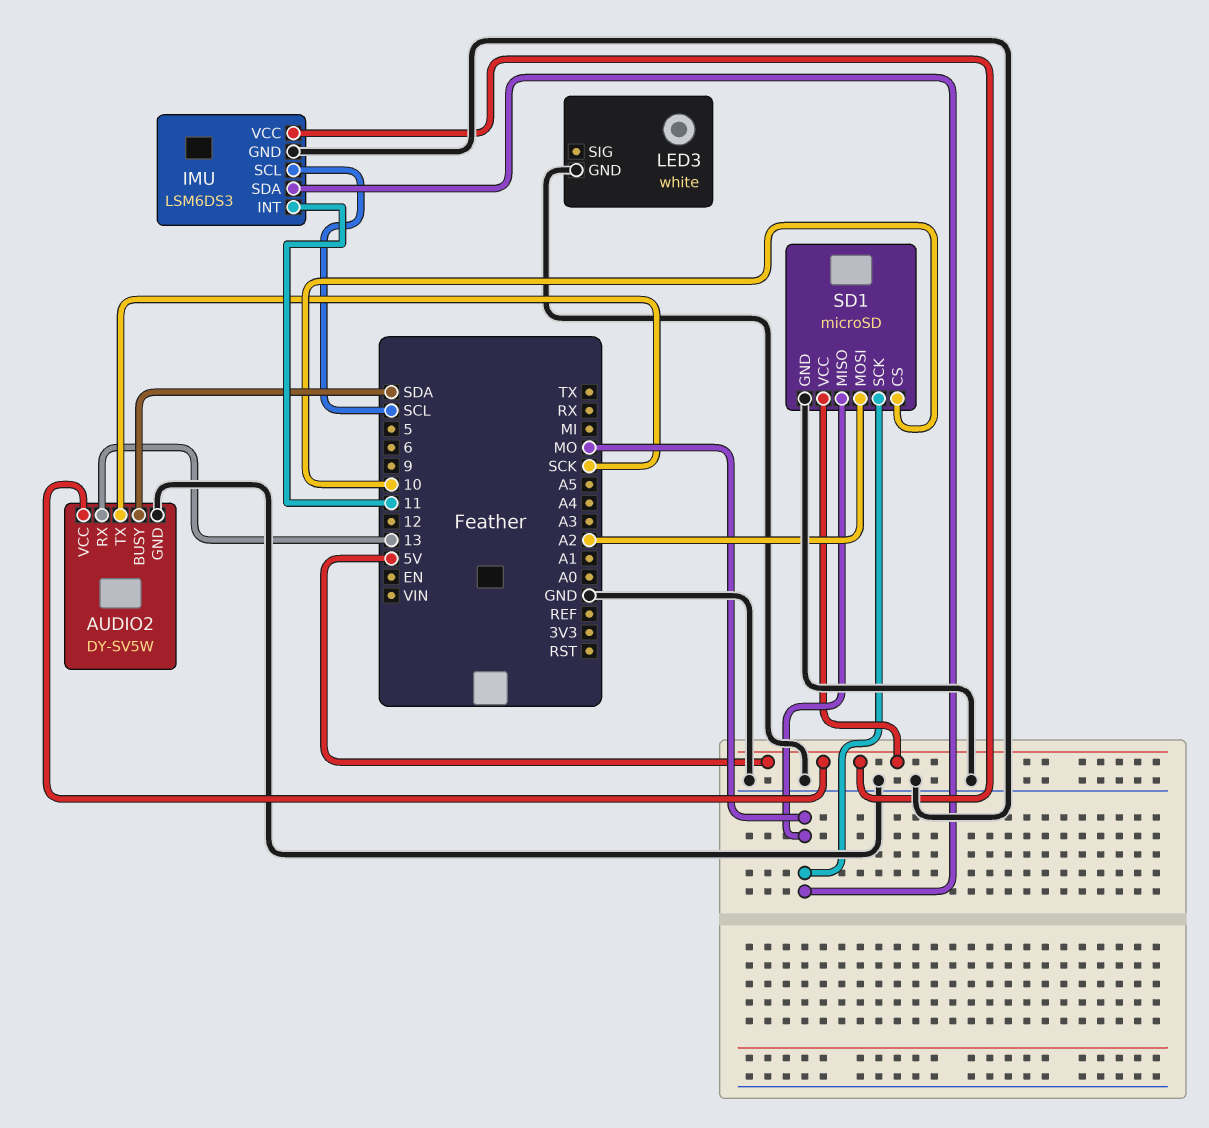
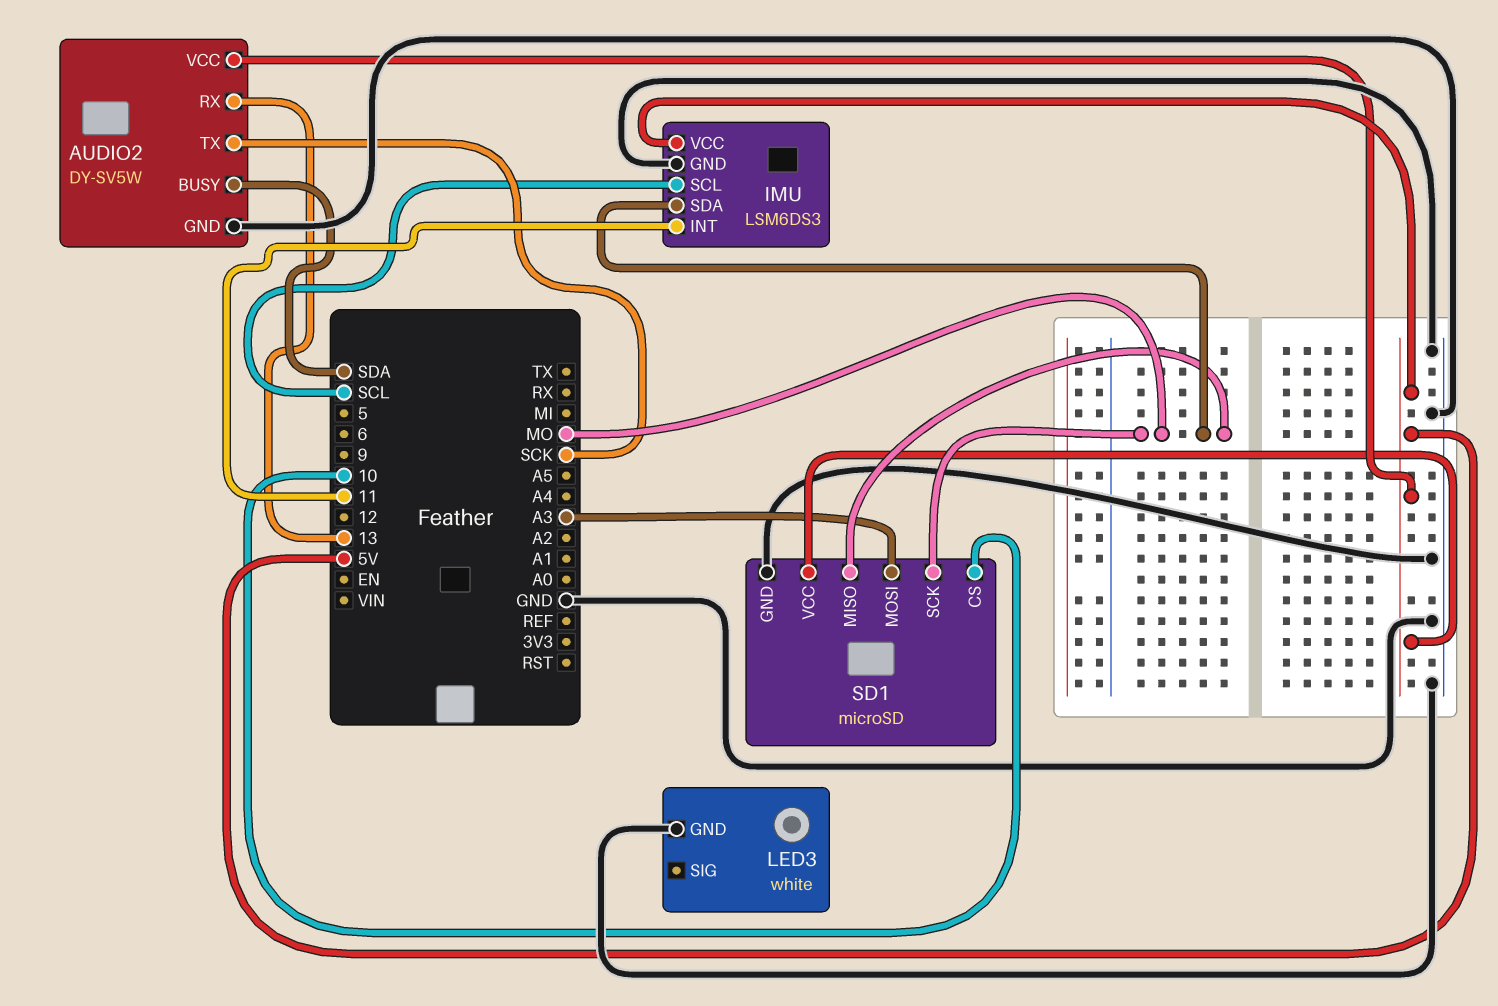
SD1 pin MOSI: A2 -> A3

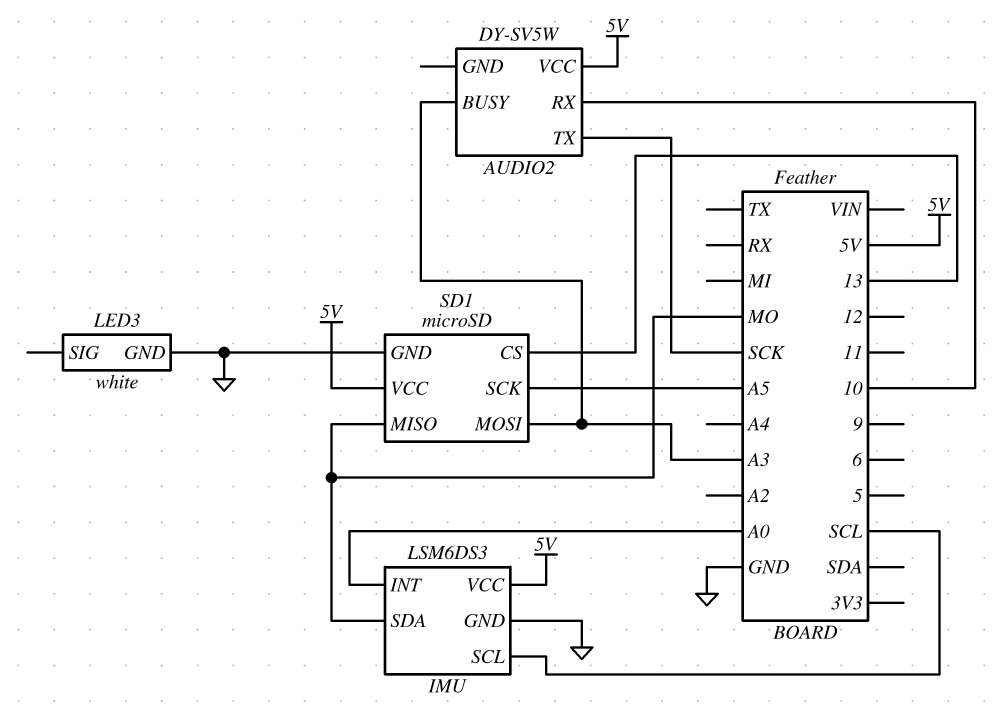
AUDIO2 pin BUSY: SDA -> A3
AUDIO2 pin GND: GND -> none
AUDIO2 pin RX: 13 -> 10
IMU pin INT: 11 -> A0
SD1 pin CS: 10 -> 13
SD1 pin SCK: MO -> A5

